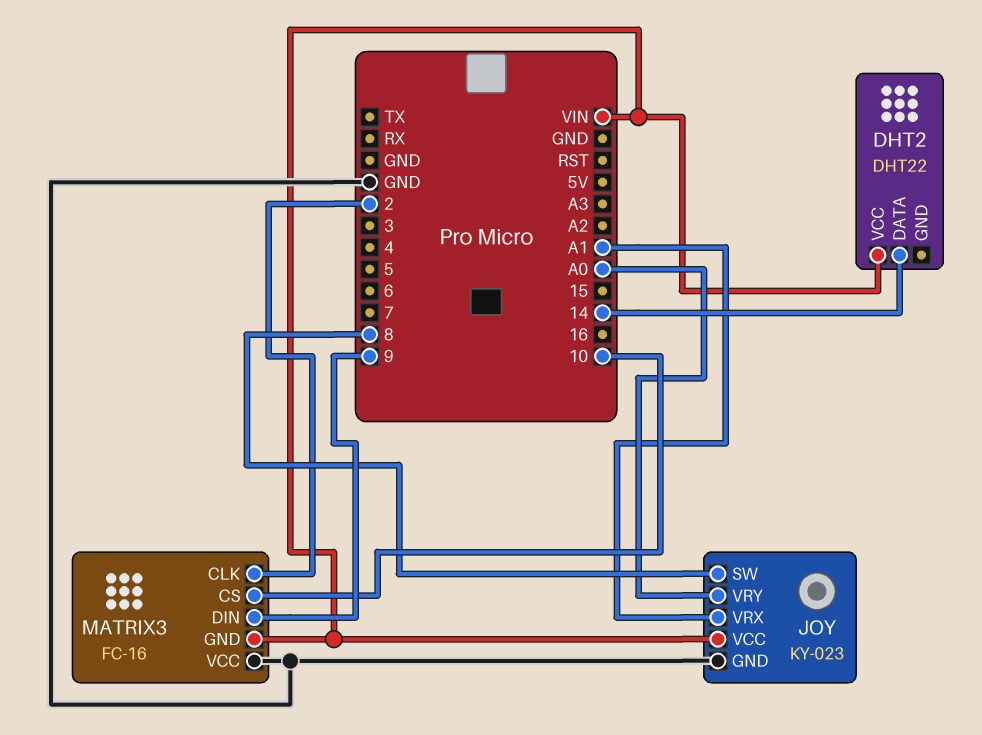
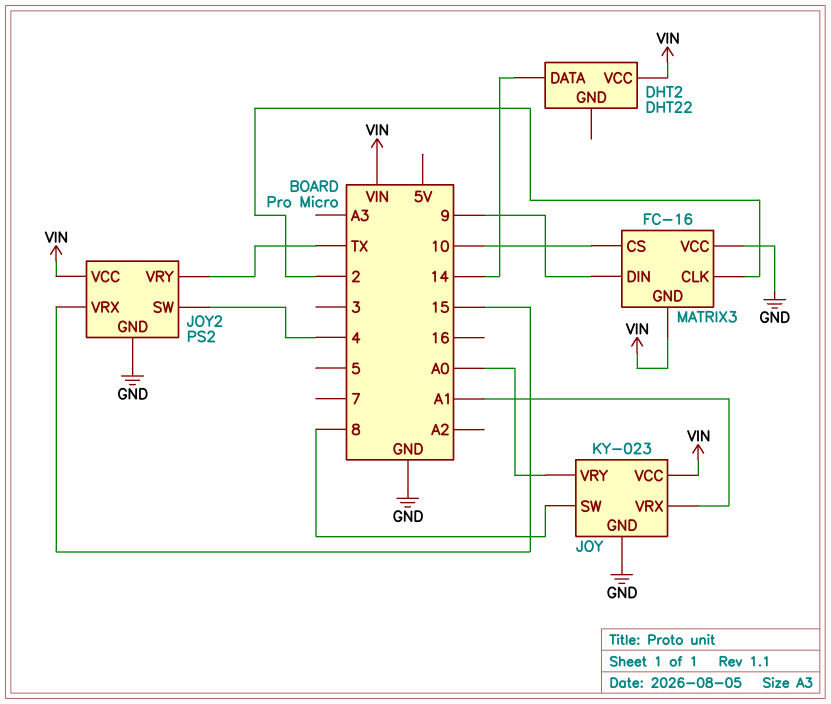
JOY2: none -> PS2
JOY2 pin GND: none -> GND
JOY2 pin SW: none -> 4
JOY2 pin VCC: none -> VIN
JOY2 pin VRX: none -> 15
JOY2 pin VRY: none -> TX

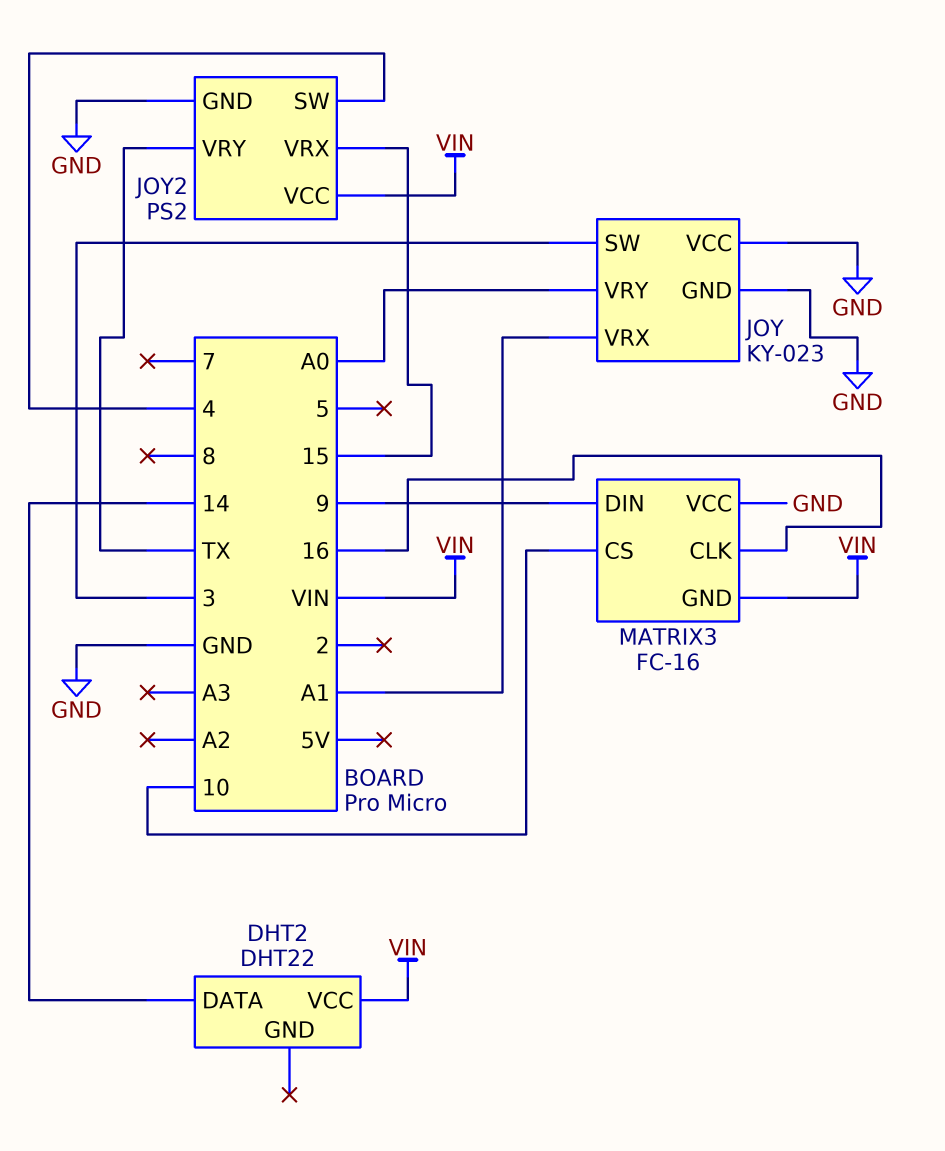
JOY pin SW: 8 -> 3
JOY pin VCC: VIN -> GND
MATRIX3 pin CLK: 2 -> 16

